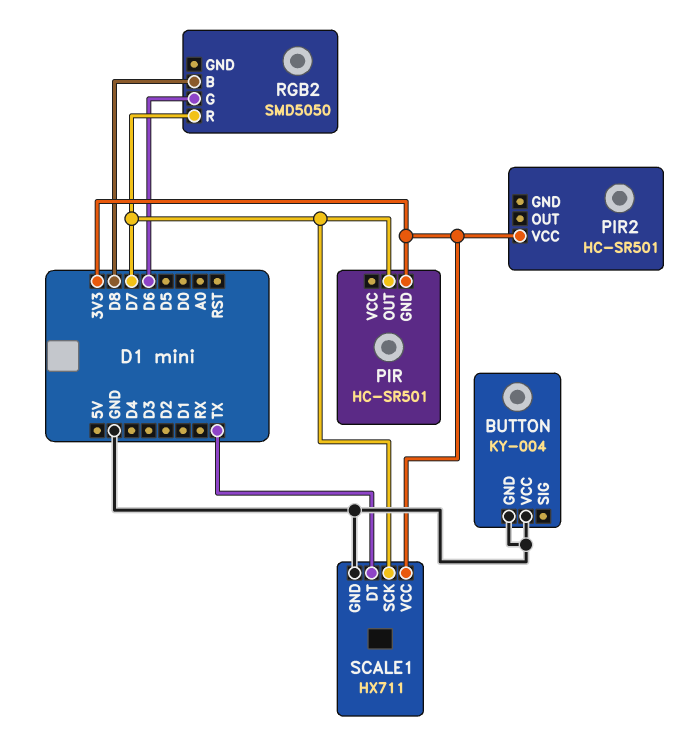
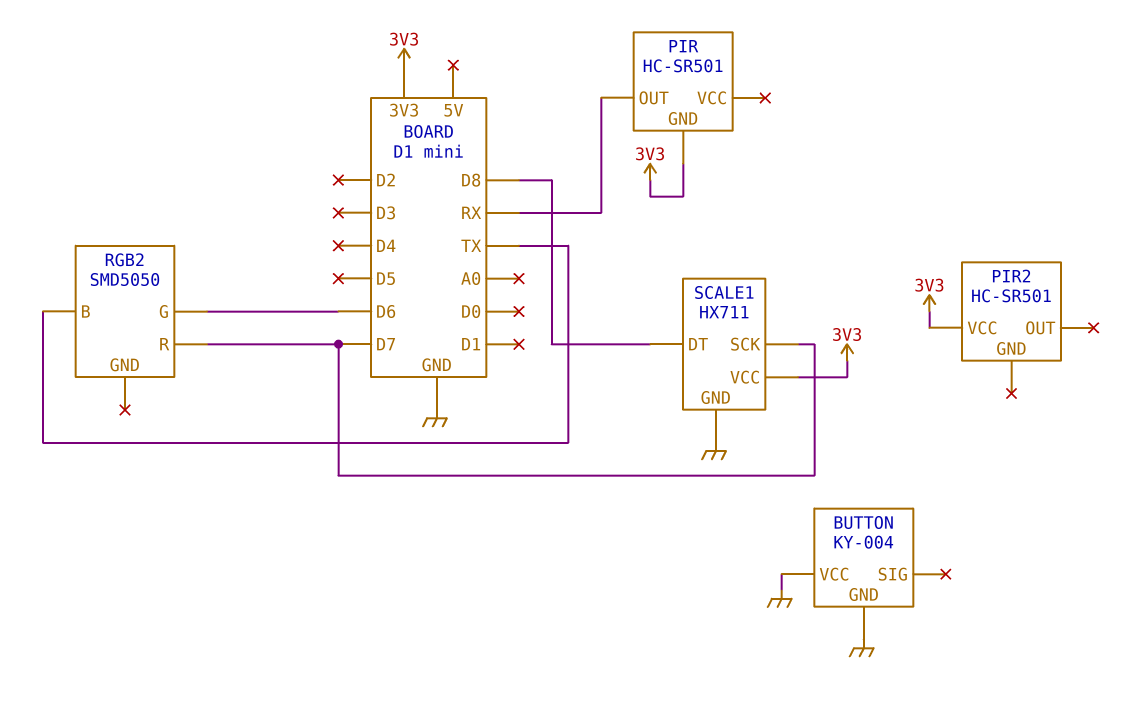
PIR pin OUT: D7 -> RX
RGB2 pin B: D8 -> TX
SCALE1 pin DT: TX -> D8

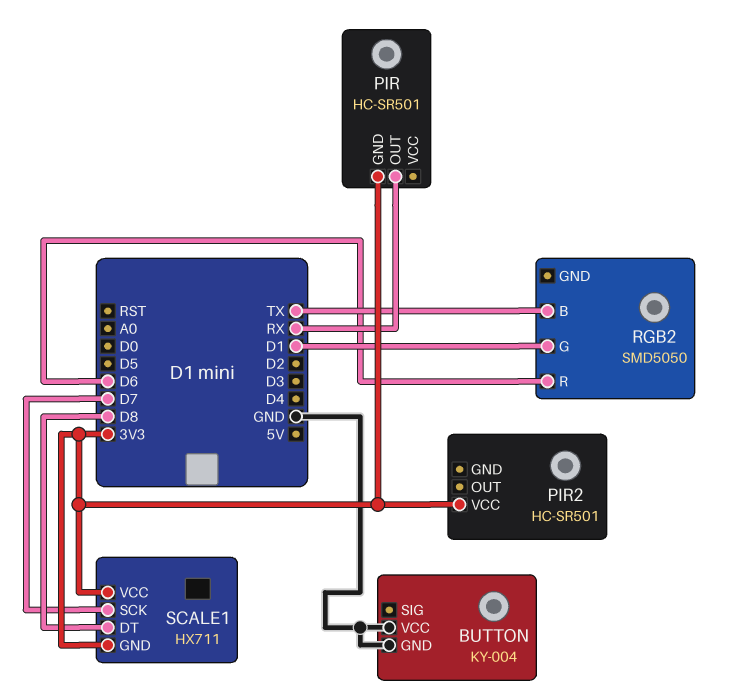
RGB2 pin G: D6 -> D1
RGB2 pin R: D7 -> D6
SCALE1 pin GND: GND -> 3V3

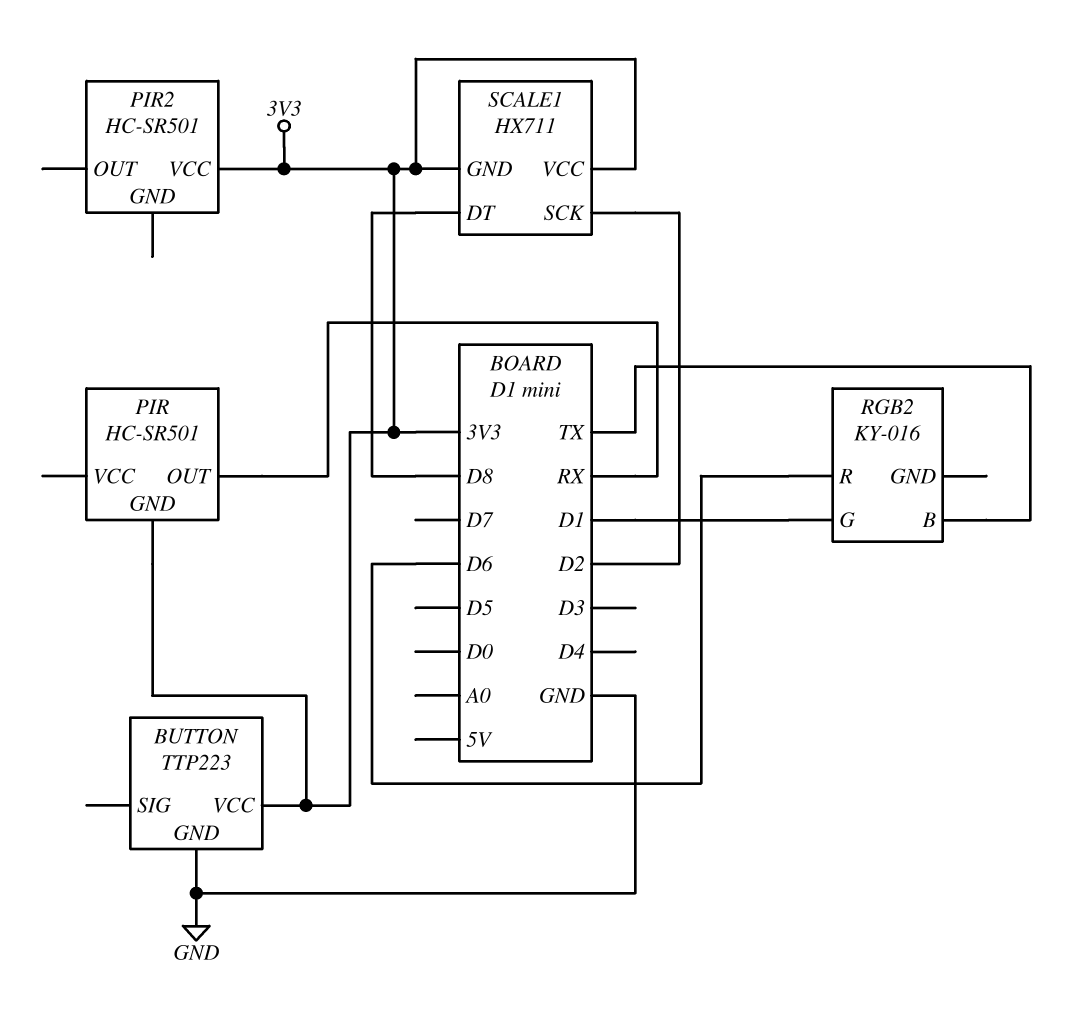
BUTTON: KY-004 -> TTP223
BUTTON pin VCC: GND -> 3V3
RGB2: SMD5050 -> KY-016
SCALE1 pin SCK: D7 -> D2

